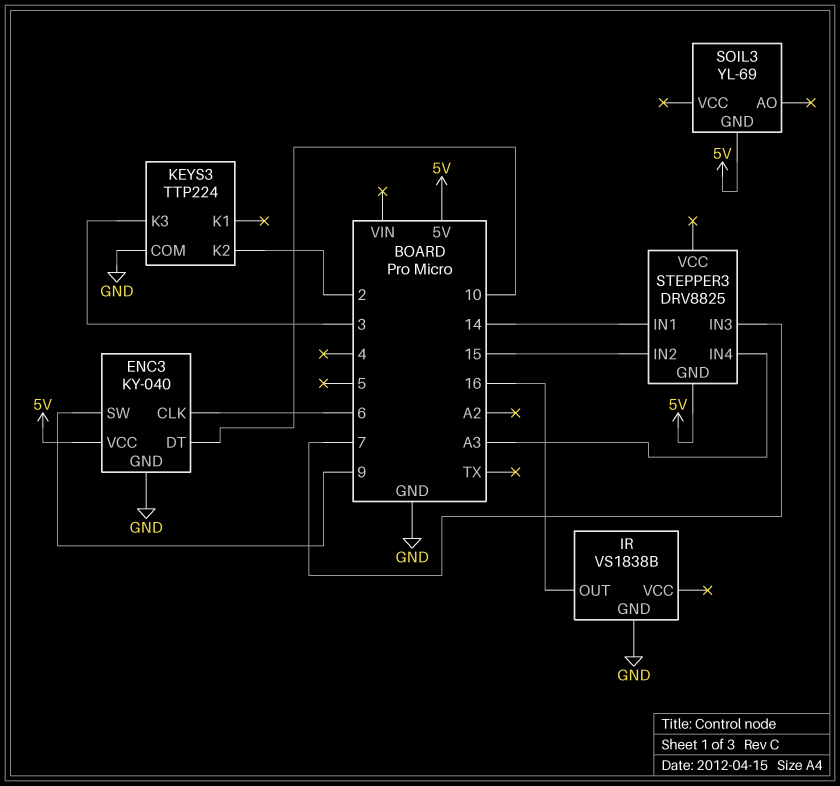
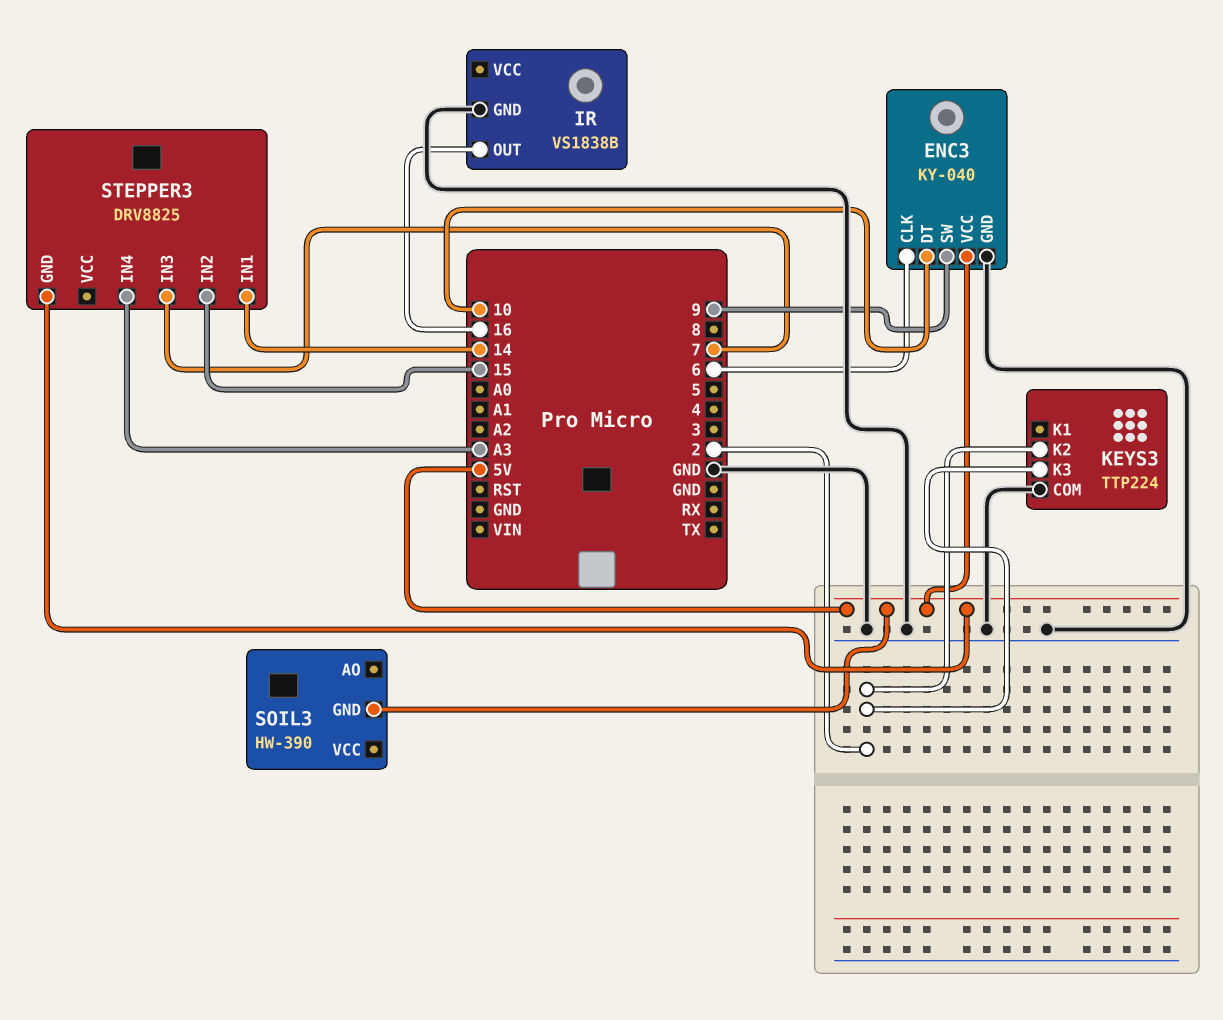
KEYS3 pin K3: 3 -> 2
SOIL3: YL-69 -> HW-390

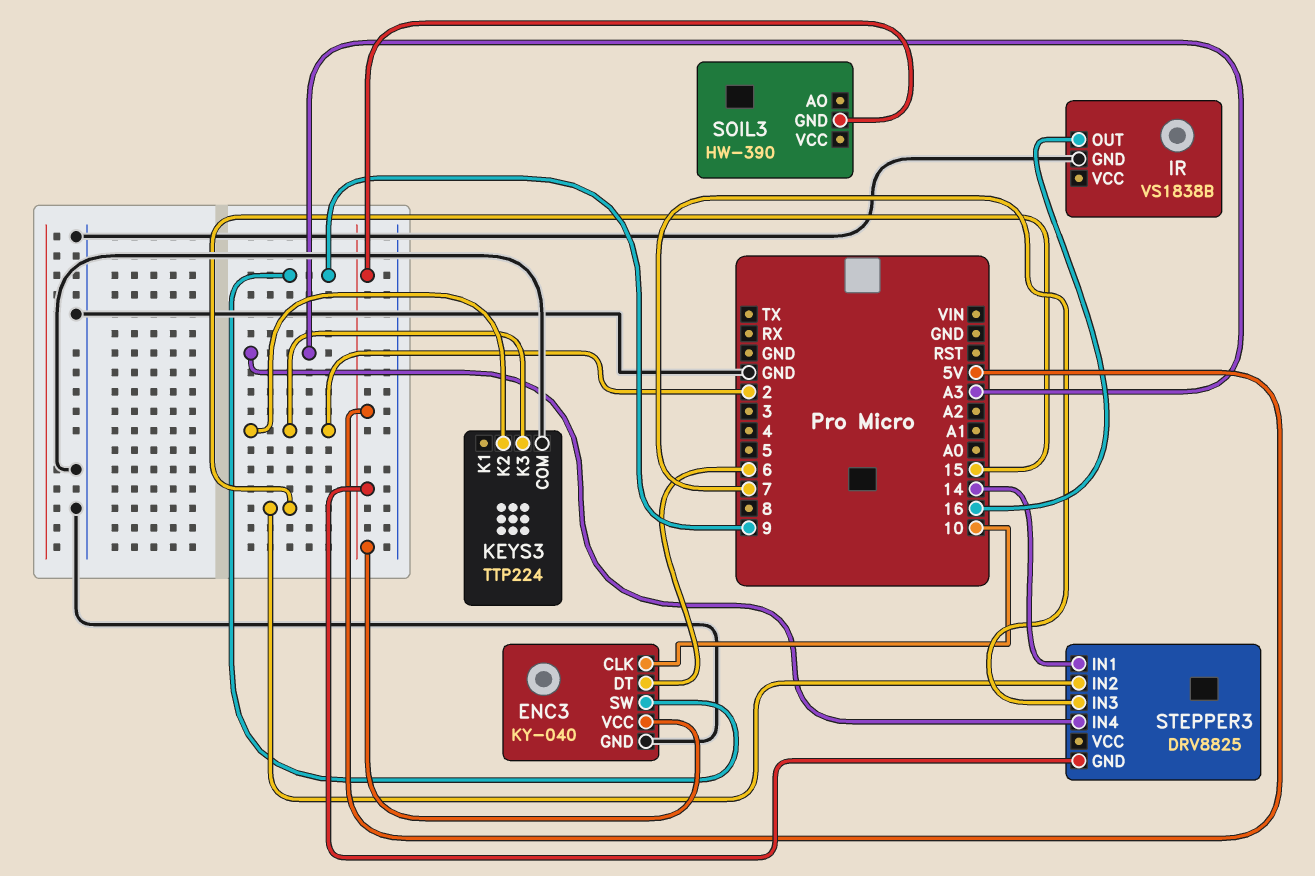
ENC3 pin CLK: 6 -> 10
ENC3 pin DT: 10 -> 6

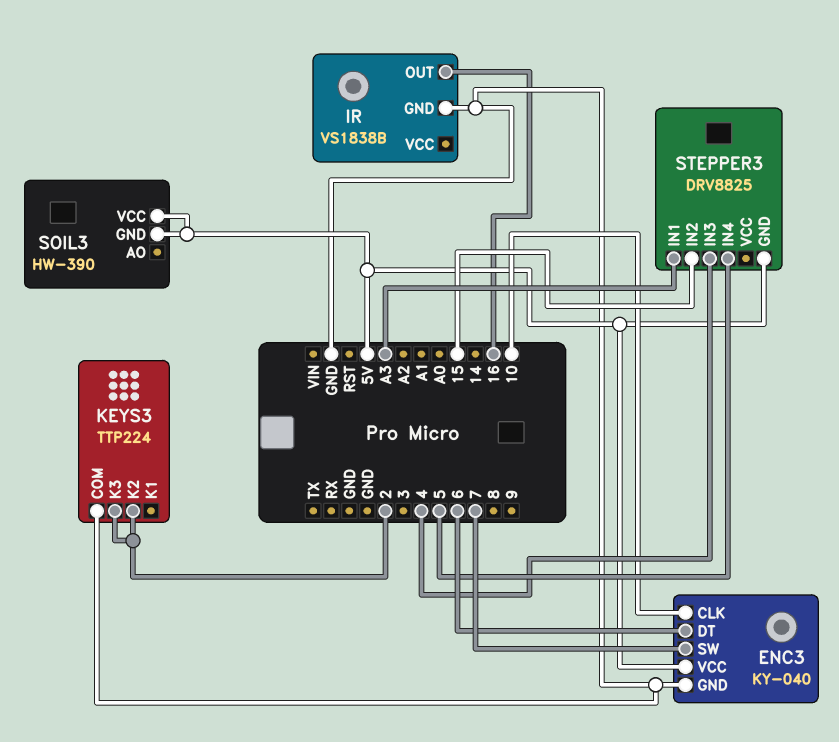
ENC3 pin SW: 9 -> 7
SOIL3 pin VCC: none -> 5V
STEPPER3 pin IN1: 14 -> A3
STEPPER3 pin IN3: 7 -> 4
STEPPER3 pin IN4: A3 -> 5

